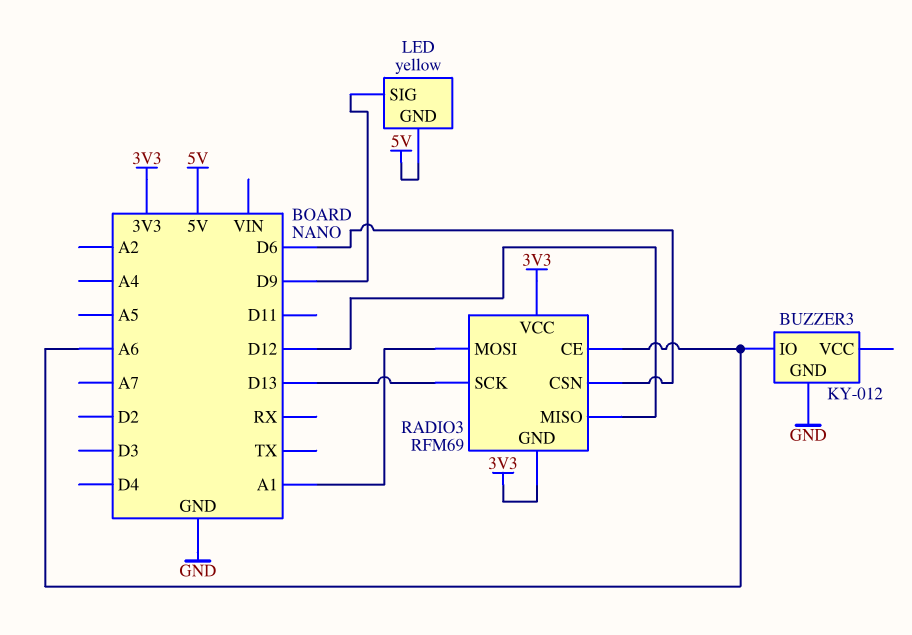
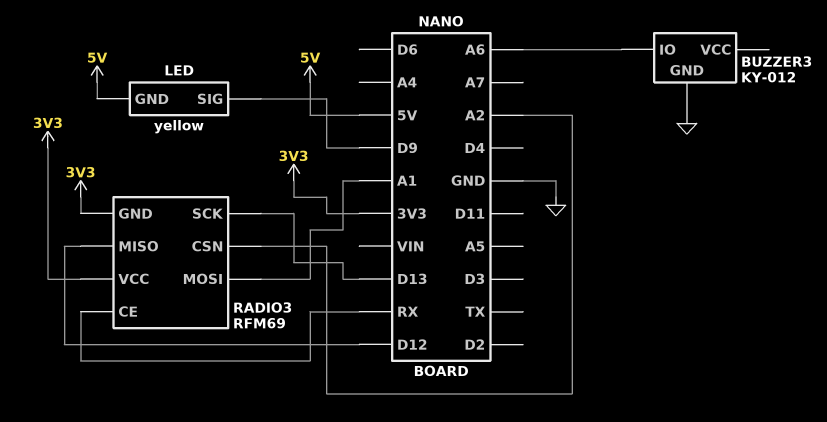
RADIO3 pin CE: A6 -> RX
RADIO3 pin CSN: D6 -> A2

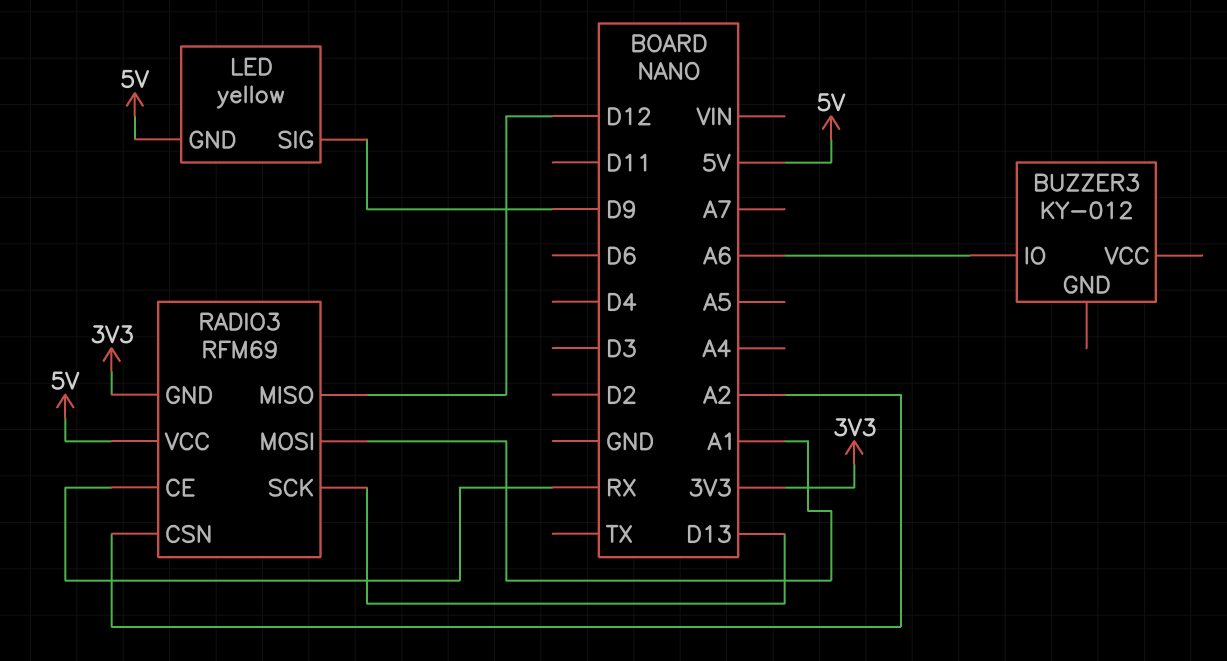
BUZZER3 pin GND: GND -> none
RADIO3 pin VCC: 3V3 -> 5V

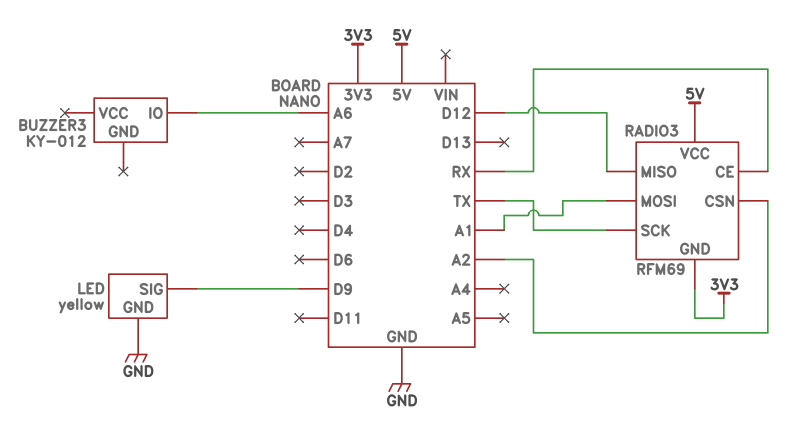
LED pin GND: 5V -> GND
RADIO3 pin SCK: D13 -> TX

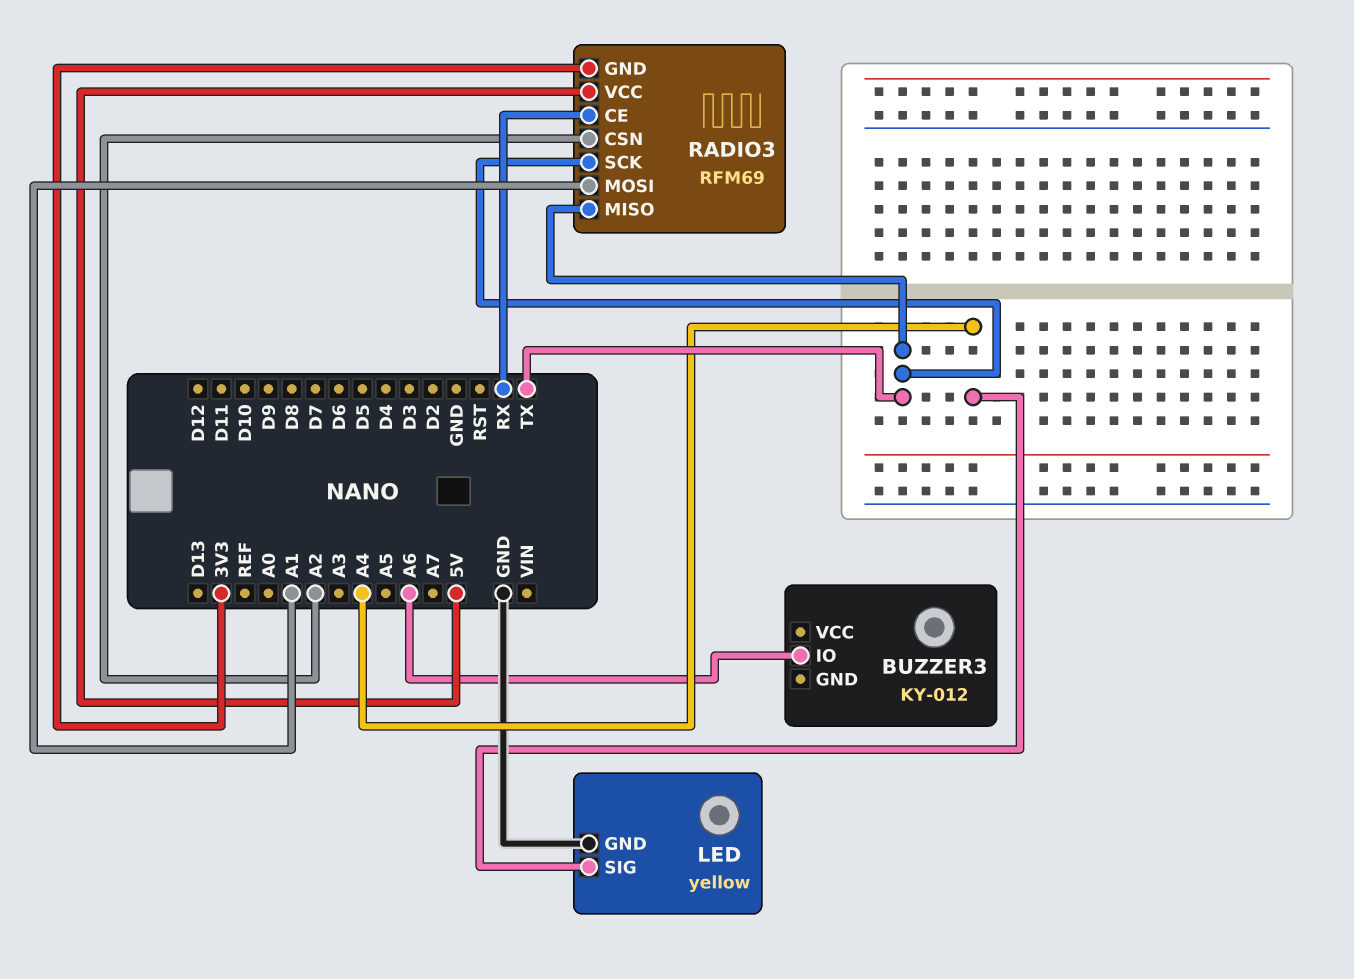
LED pin SIG: D9 -> A4
RADIO3 pin MISO: D12 -> TX

